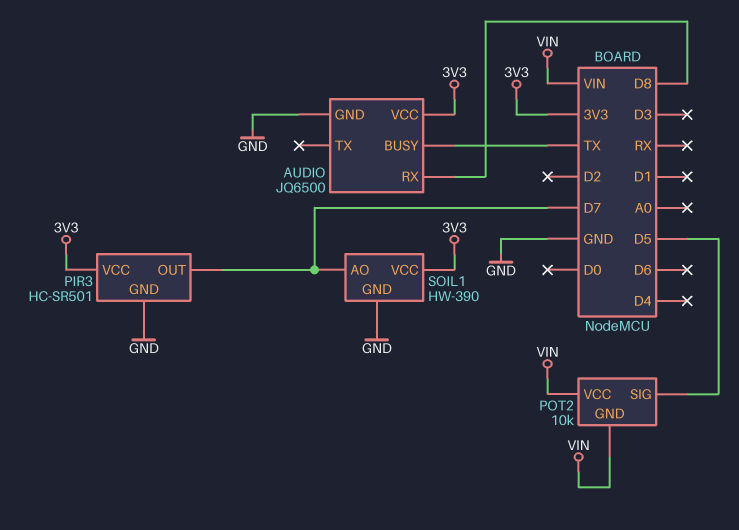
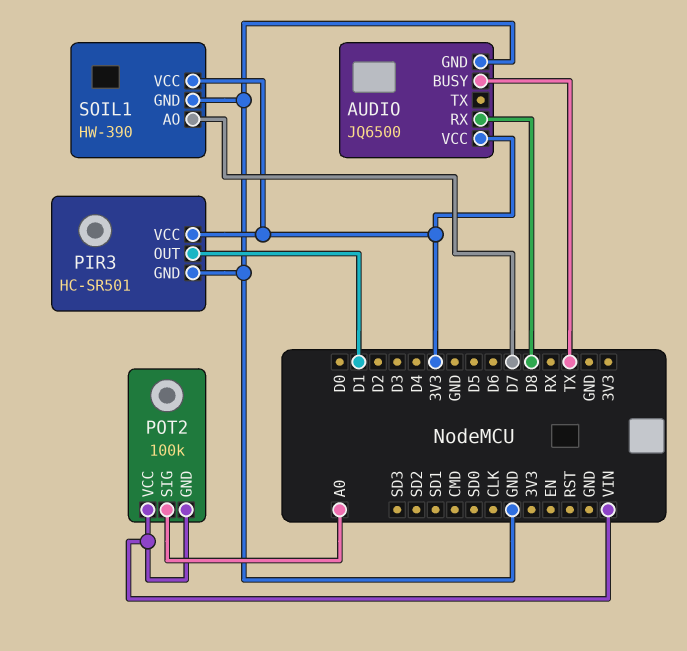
PIR3 pin OUT: D7 -> D1
POT2: 10k -> 100k
POT2 pin SIG: D5 -> A0

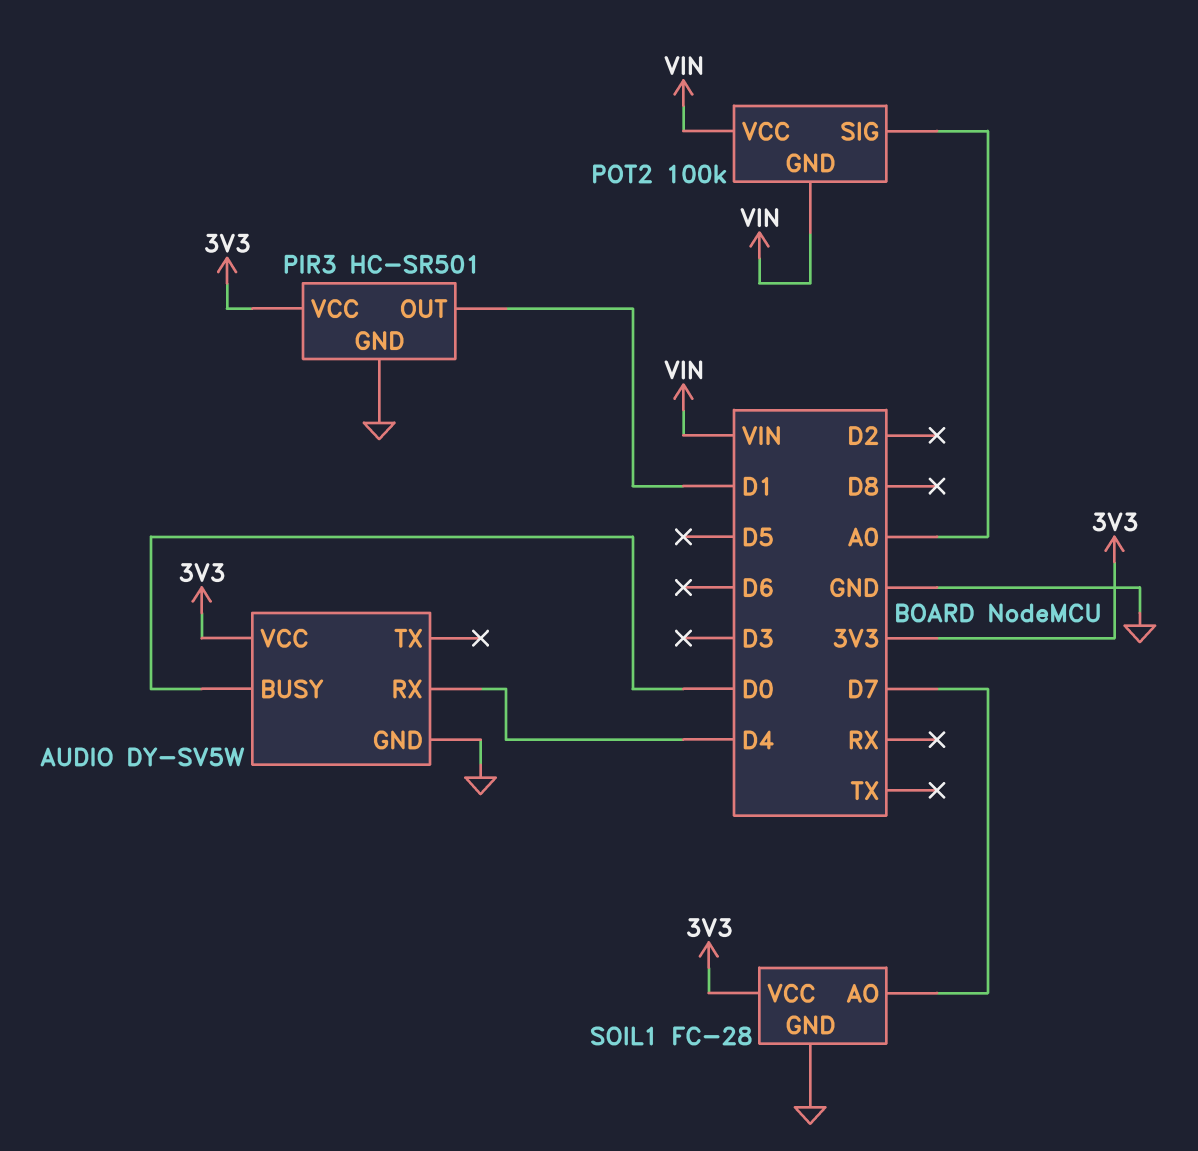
AUDIO: JQ6500 -> DY-SV5W
AUDIO pin BUSY: TX -> D0
AUDIO pin RX: D8 -> D4
SOIL1: HW-390 -> FC-28

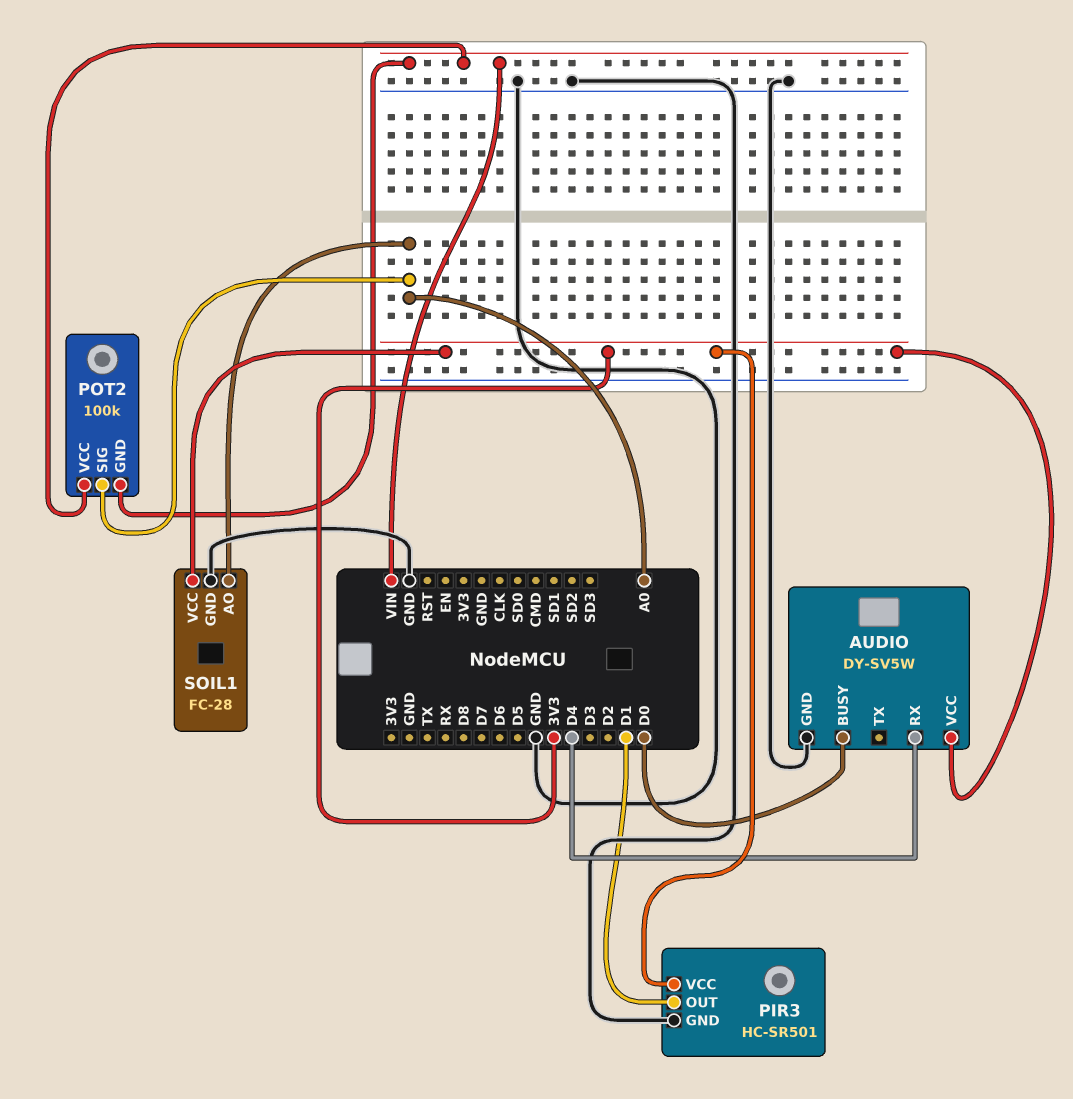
SOIL1 pin AO: D7 -> A0

